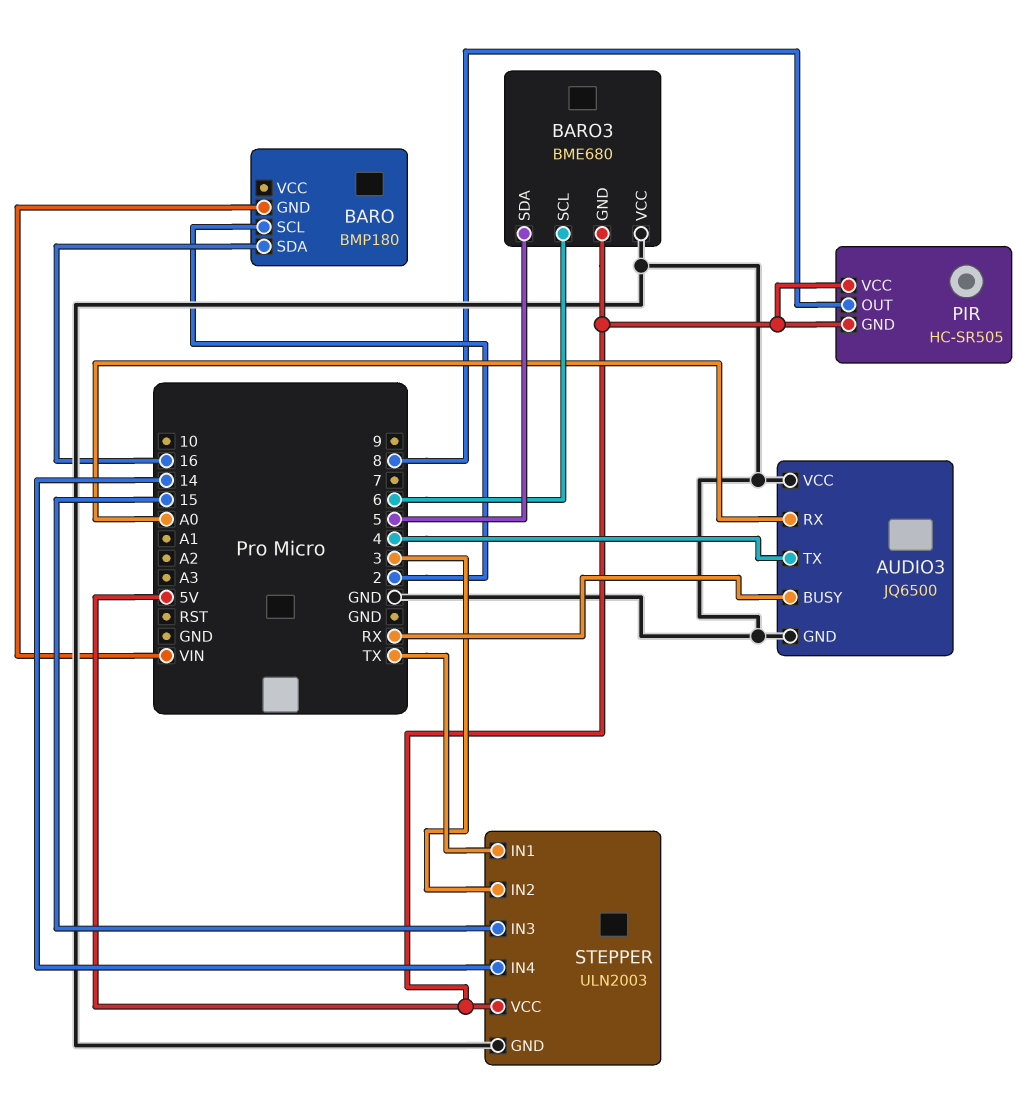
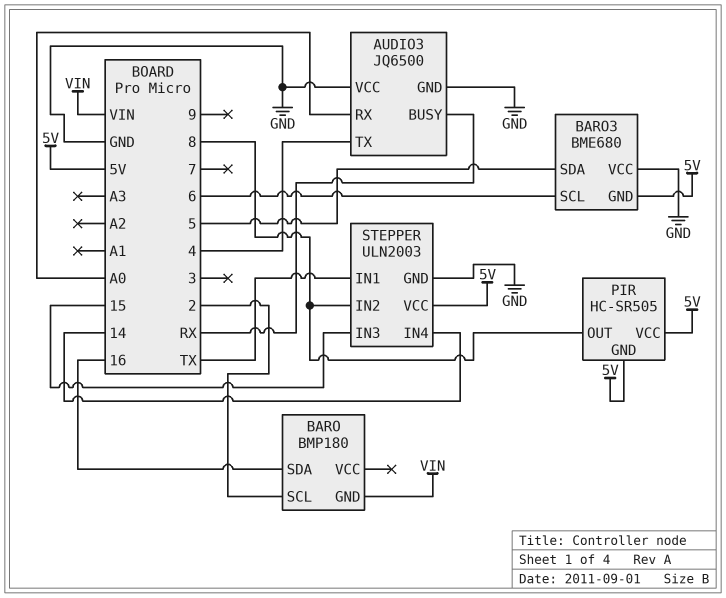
STEPPER pin IN2: 3 -> 8

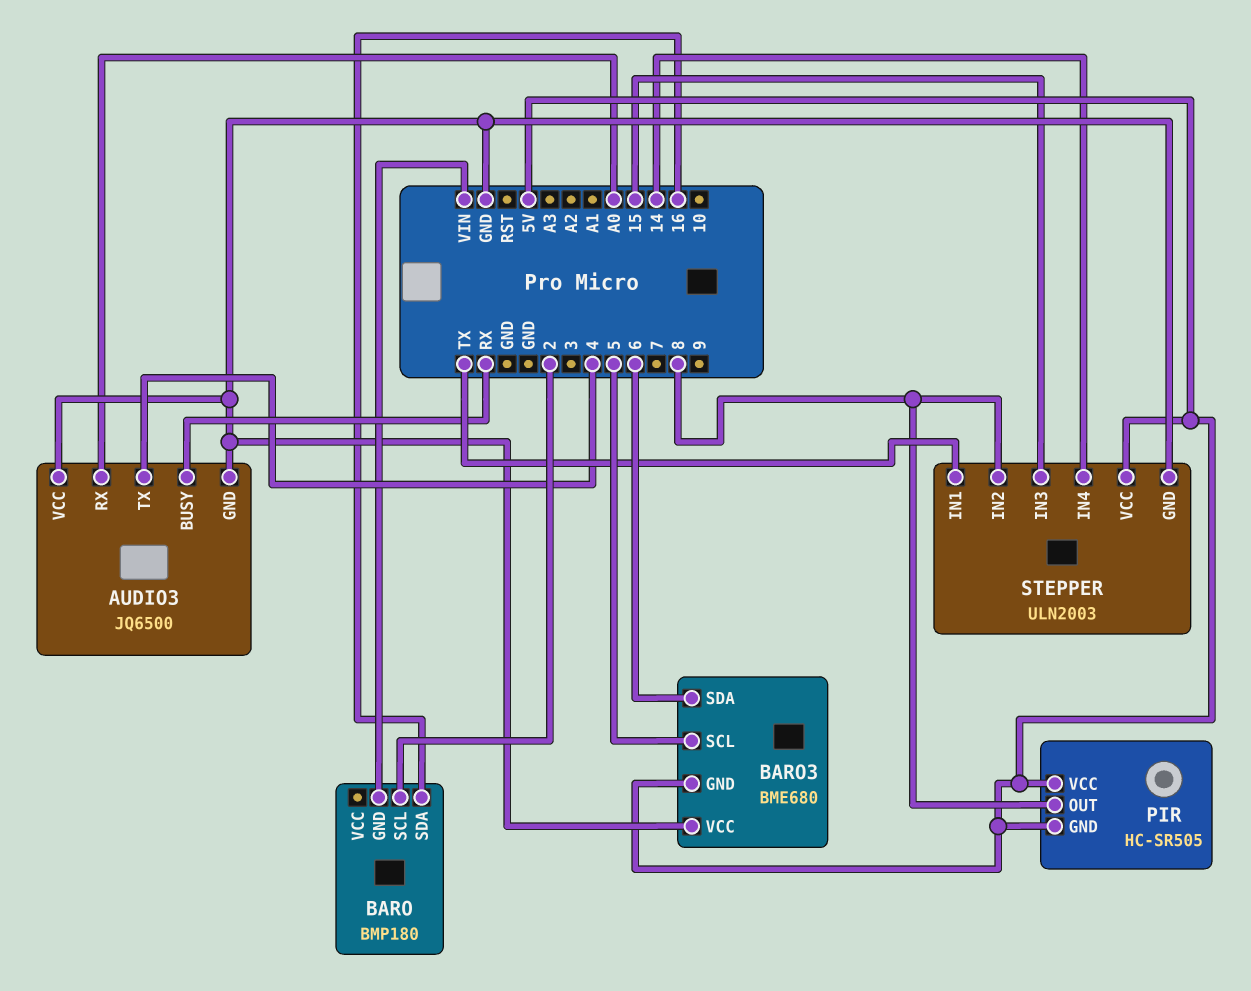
BARO3 pin SCL: 6 -> 5
BARO3 pin SDA: 5 -> 6

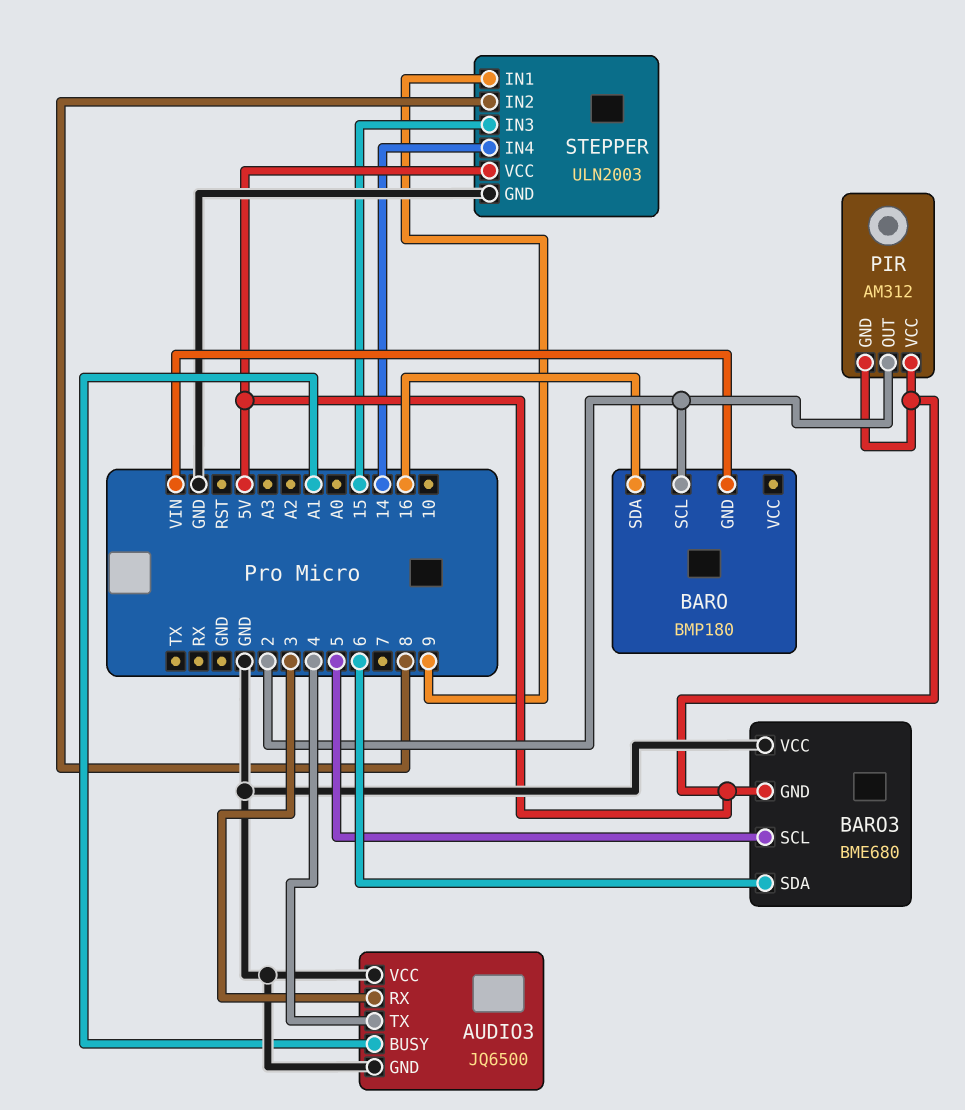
AUDIO3 pin BUSY: RX -> A1
AUDIO3 pin RX: A0 -> 3
PIR: HC-SR505 -> AM312
PIR pin OUT: 8 -> 2
STEPPER pin IN1: TX -> 9

